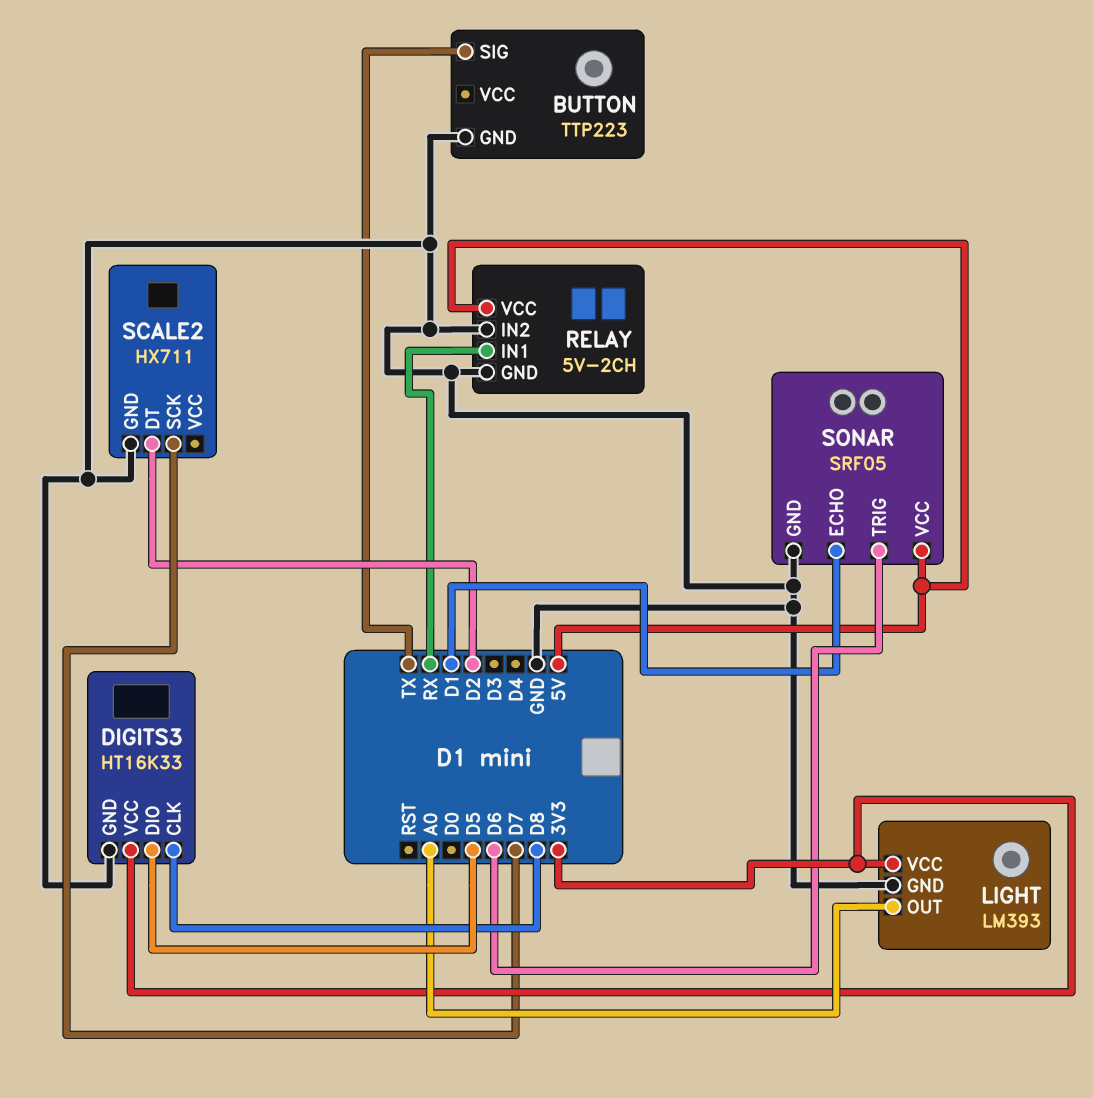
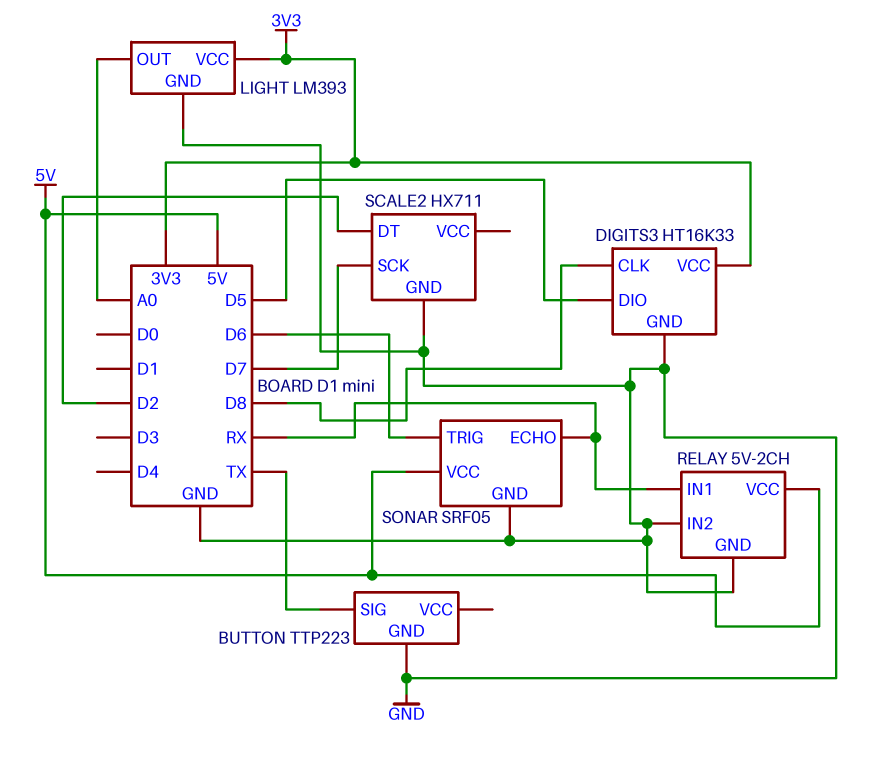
SONAR pin ECHO: D1 -> RX

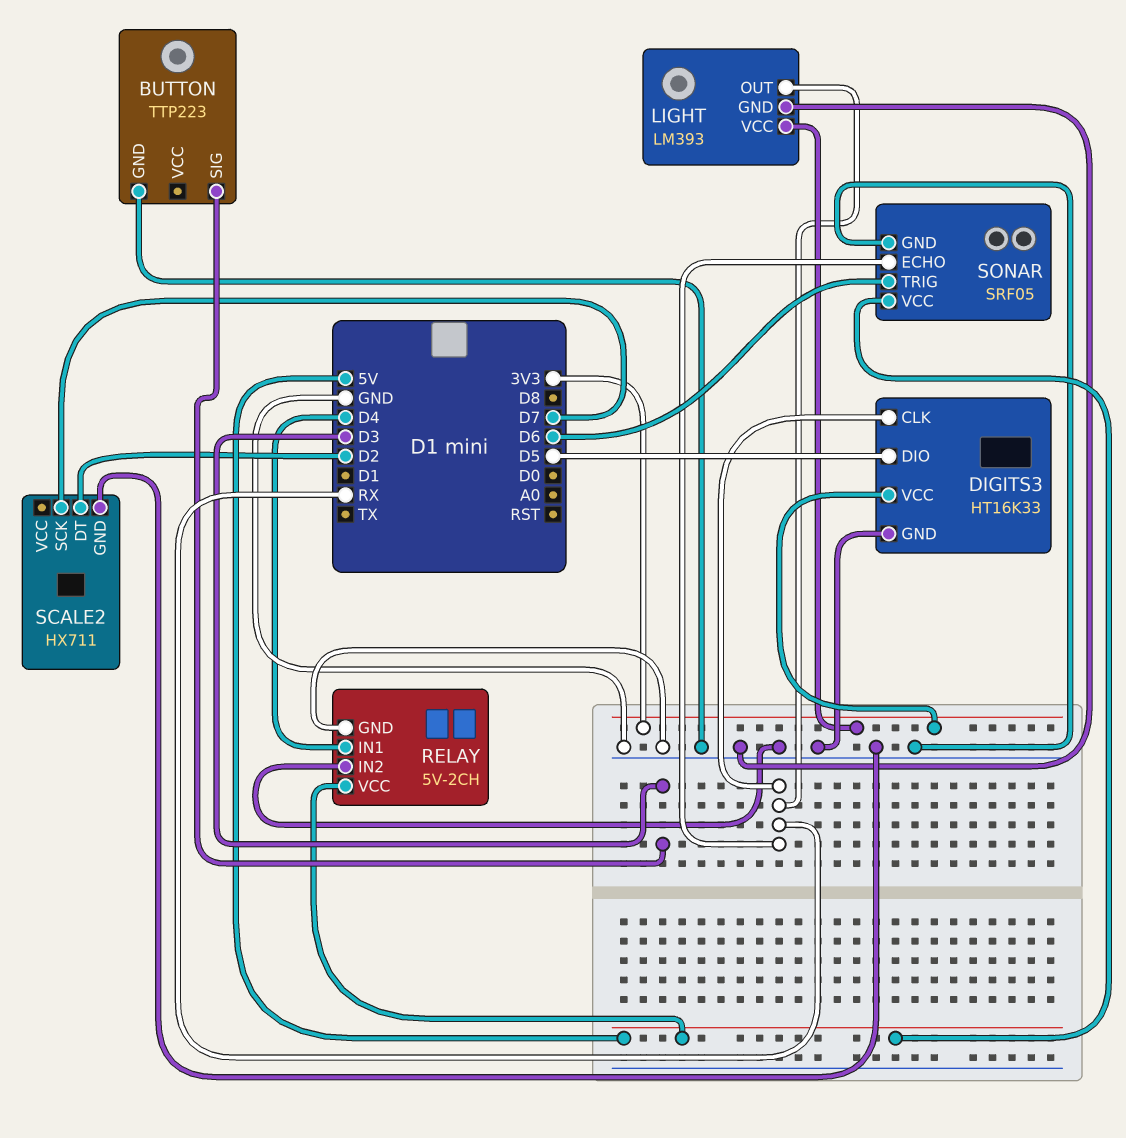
BUTTON pin SIG: TX -> D3
DIGITS3 pin CLK: D8 -> RX
LIGHT pin OUT: A0 -> RX
RELAY pin IN1: RX -> D4

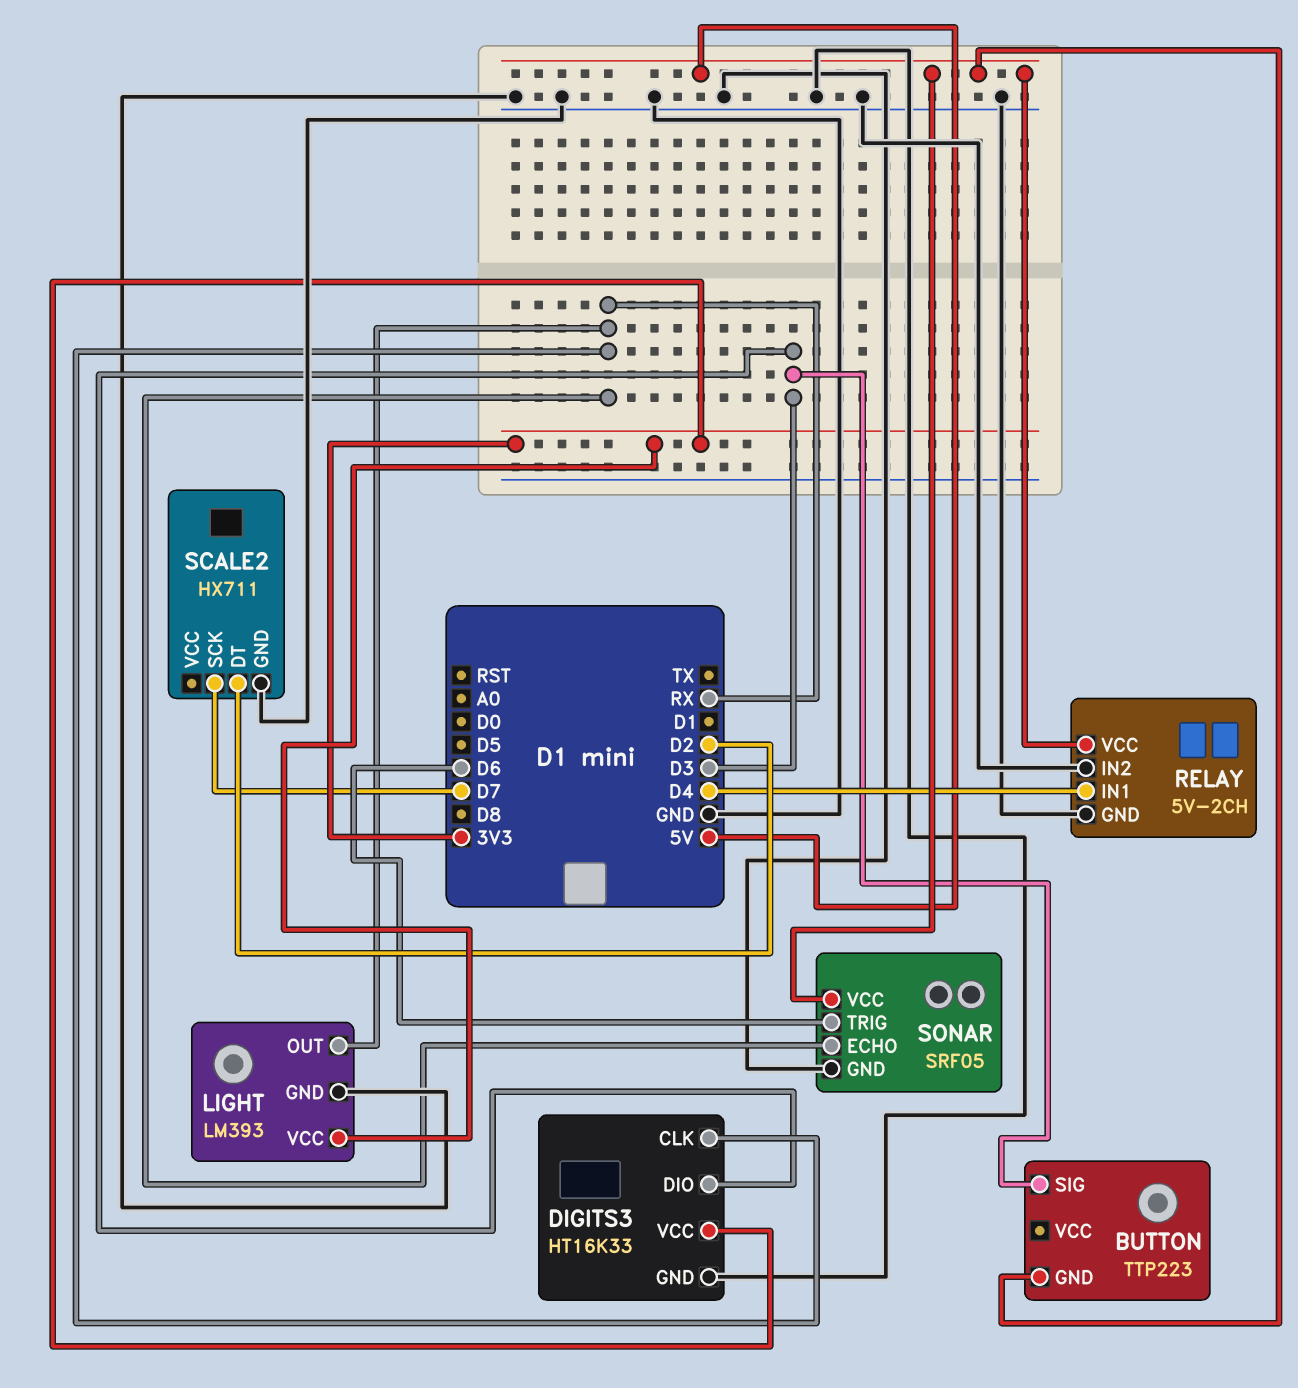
BUTTON pin GND: GND -> 5V
DIGITS3 pin DIO: D5 -> D3

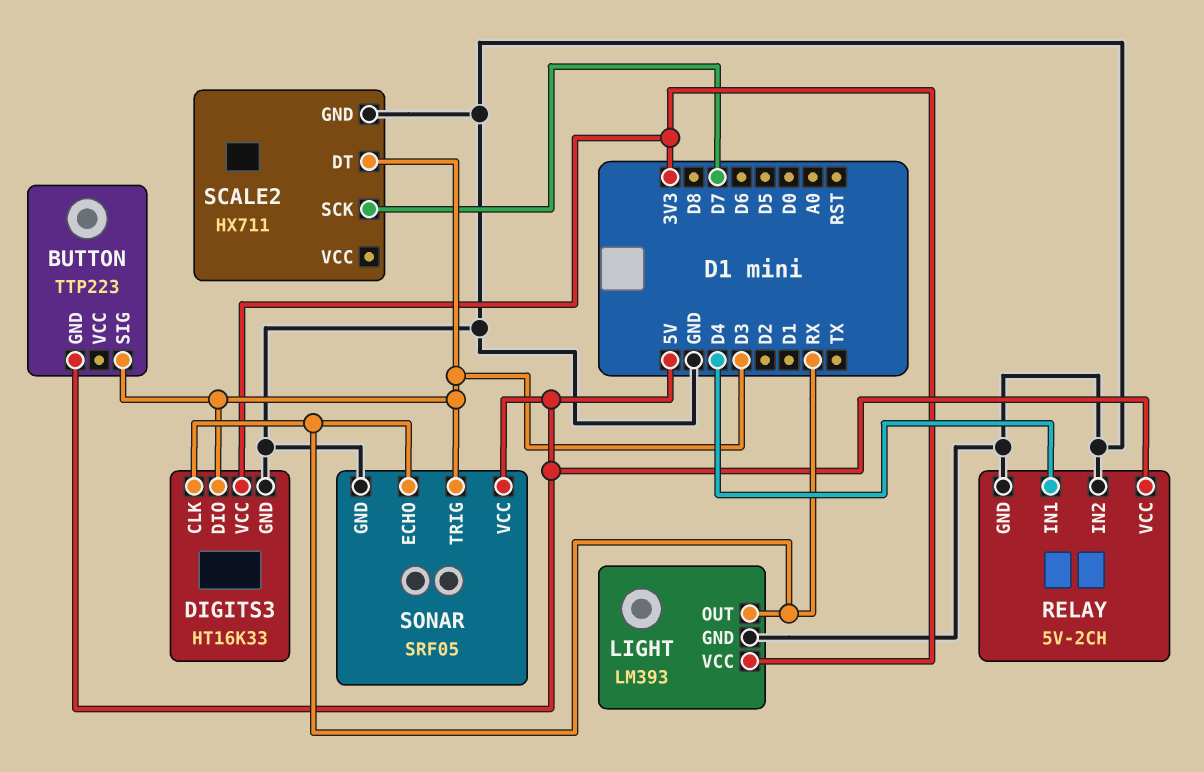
SCALE2 pin DT: D2 -> D3
SONAR pin TRIG: D6 -> D3

